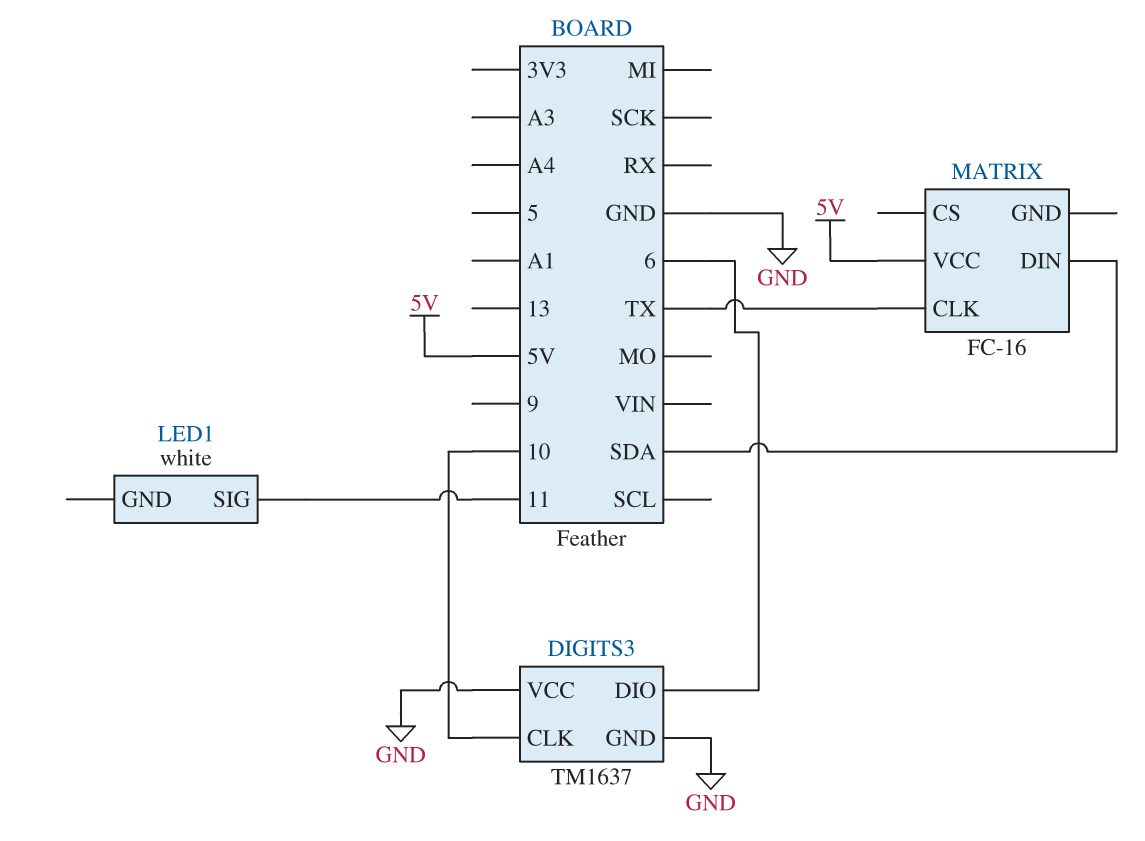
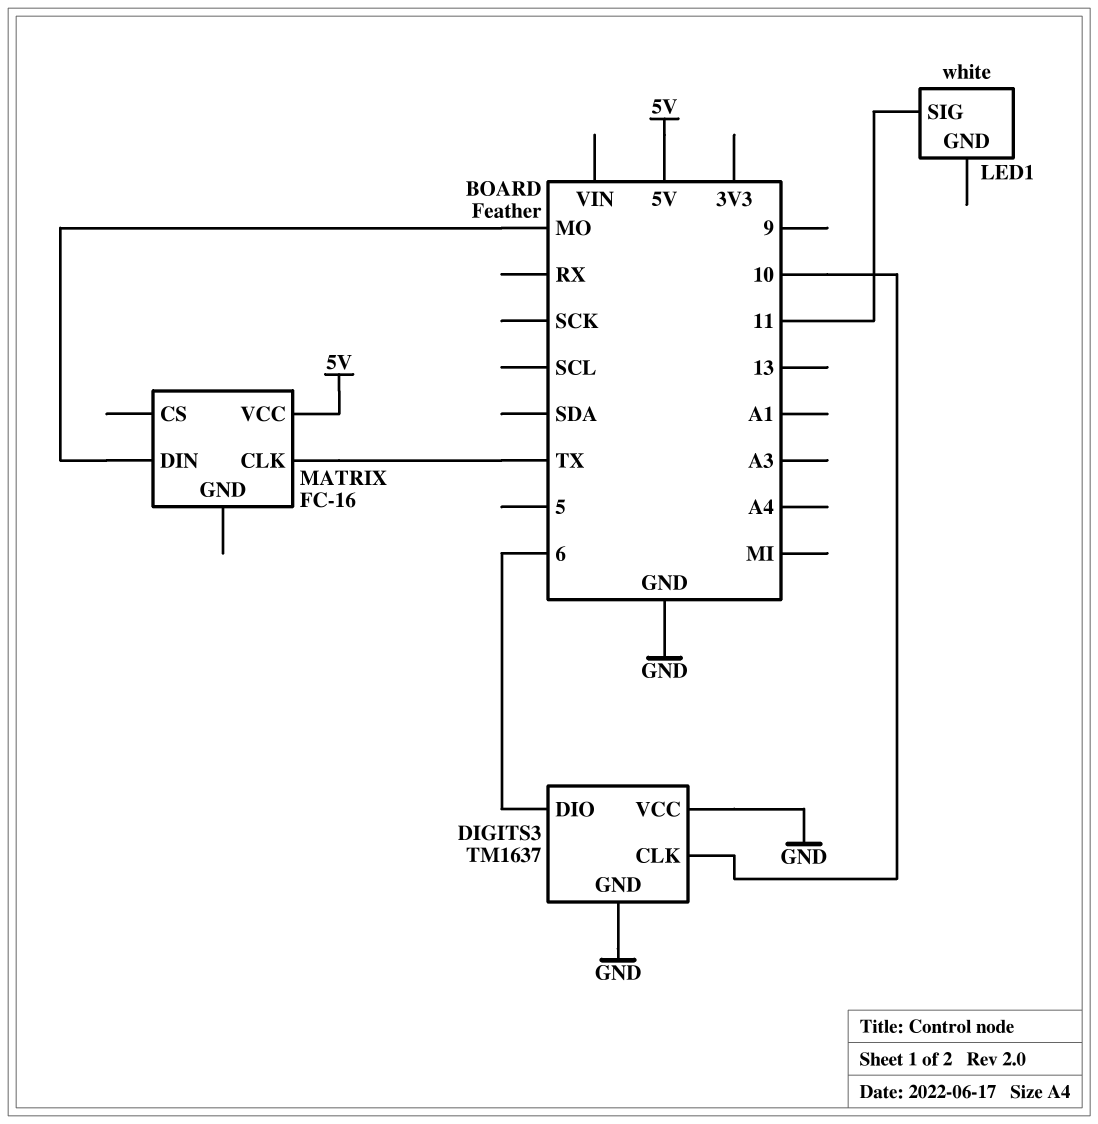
MATRIX pin DIN: SDA -> MO

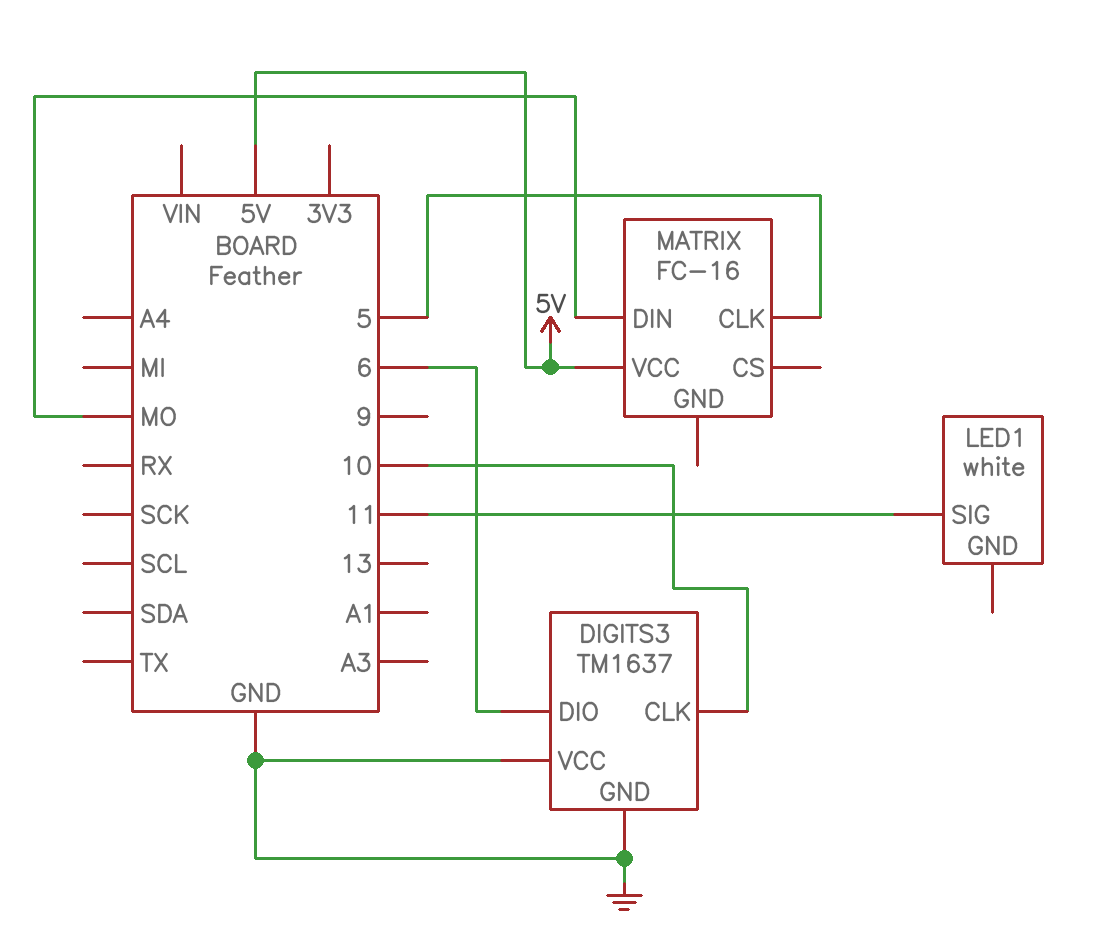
MATRIX pin CLK: TX -> 5

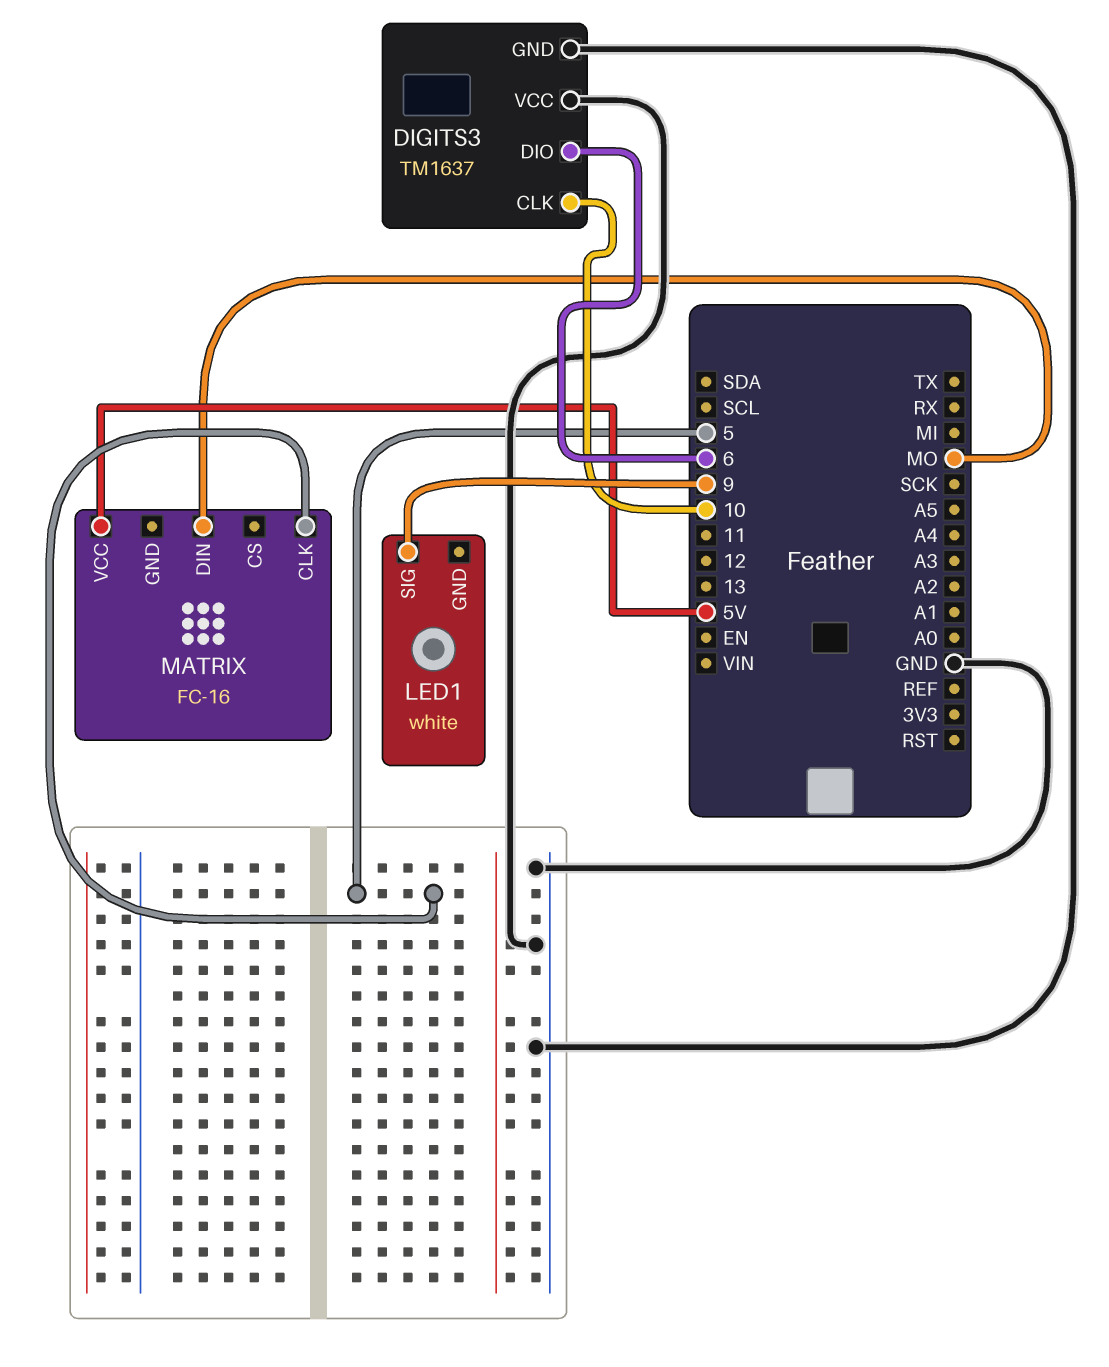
LED1 pin SIG: 11 -> 9

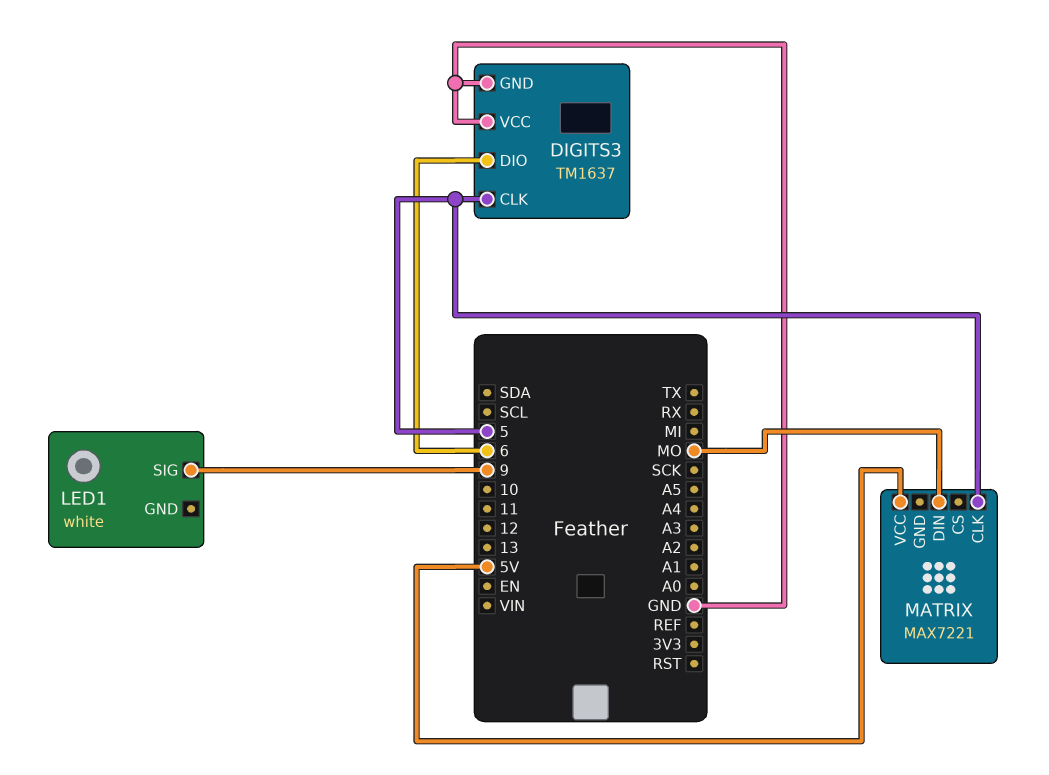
DIGITS3 pin CLK: 10 -> 5
MATRIX: FC-16 -> MAX7221

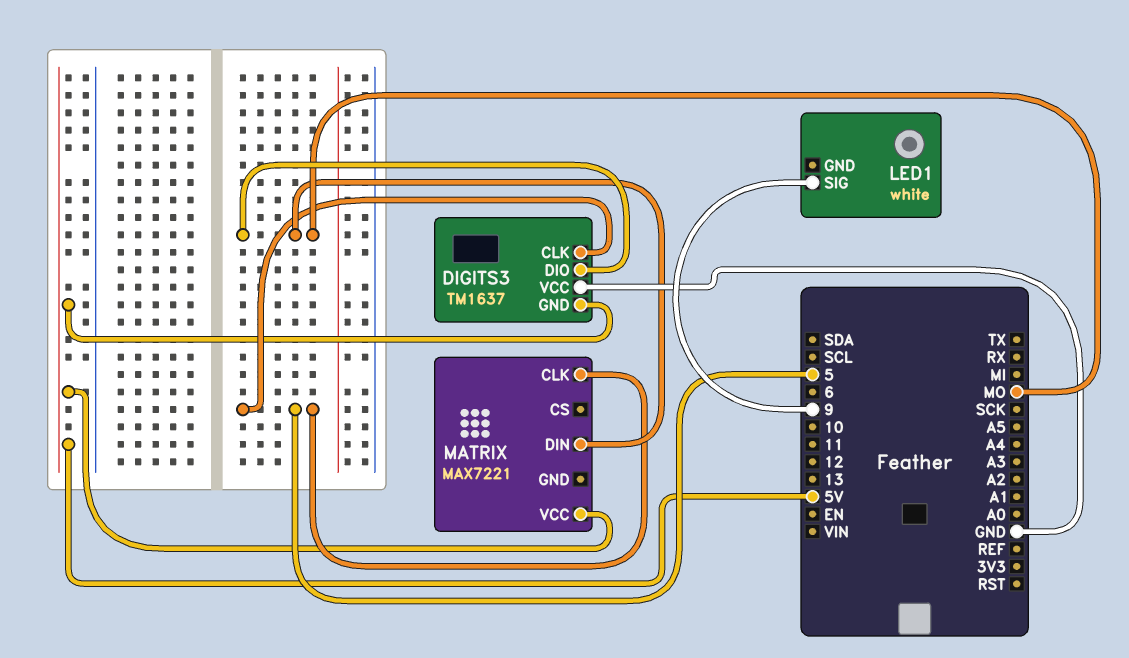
DIGITS3 pin DIO: 6 -> MO
DIGITS3 pin GND: GND -> 5V

